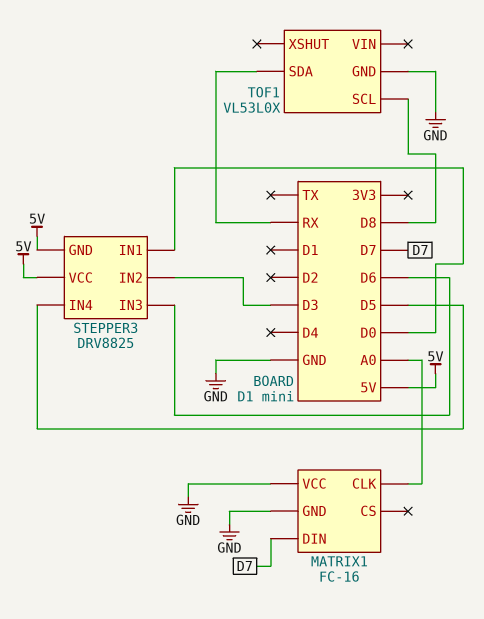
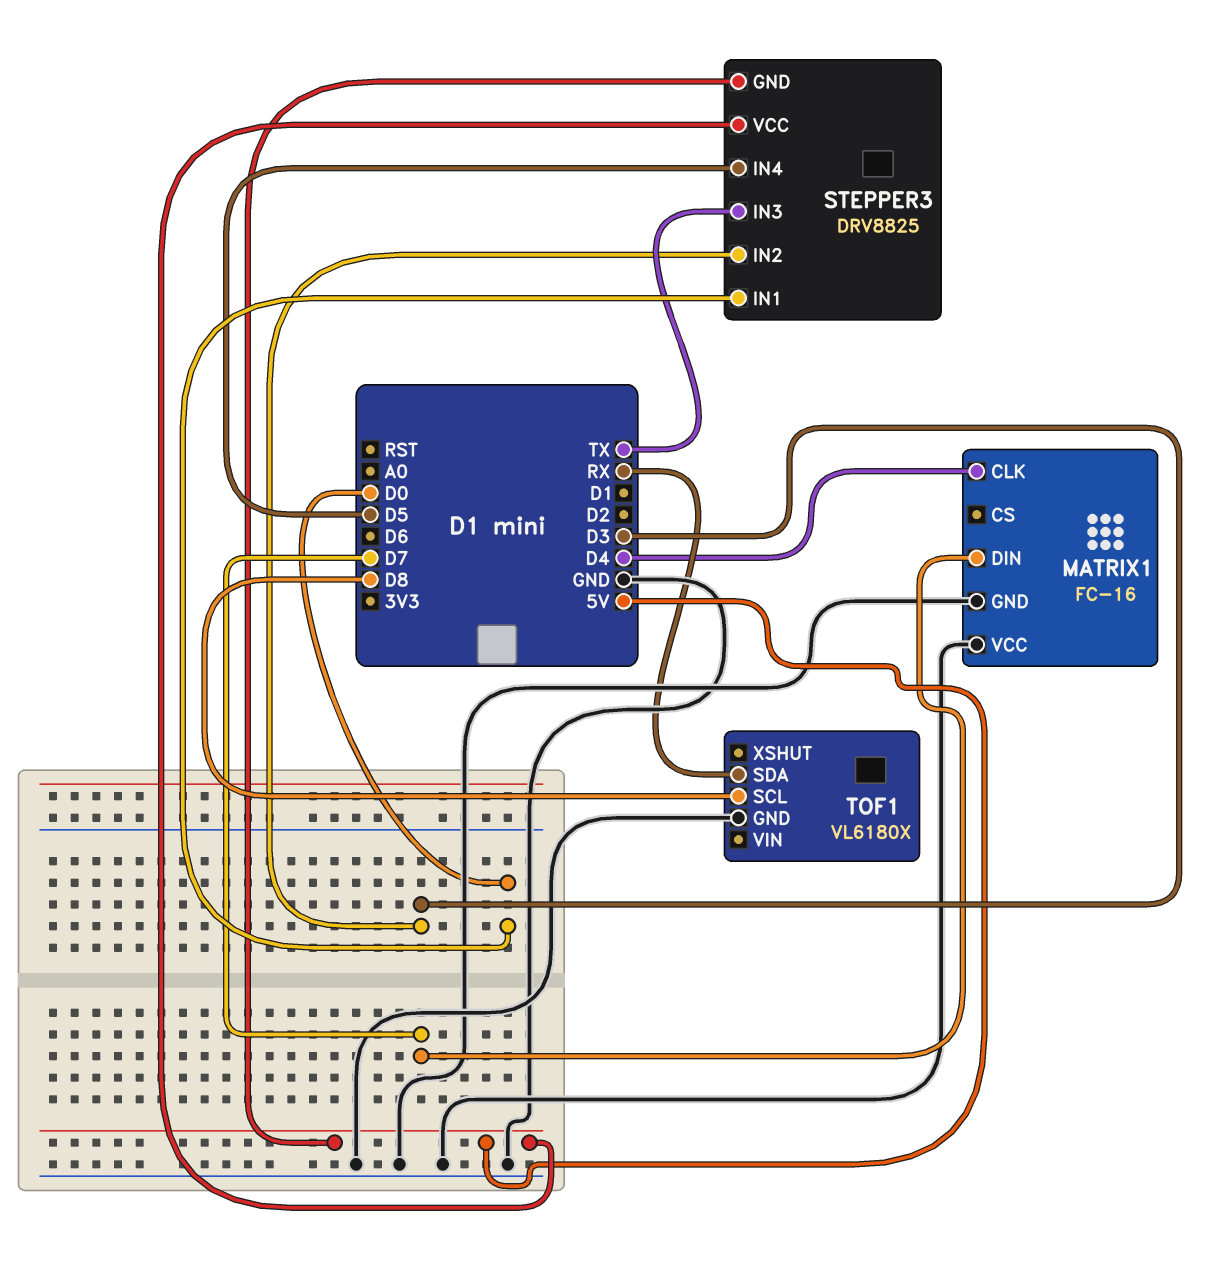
MATRIX1 pin CLK: A0 -> D4
STEPPER3 pin IN3: D6 -> TX
TOF1: VL53L0X -> VL6180X

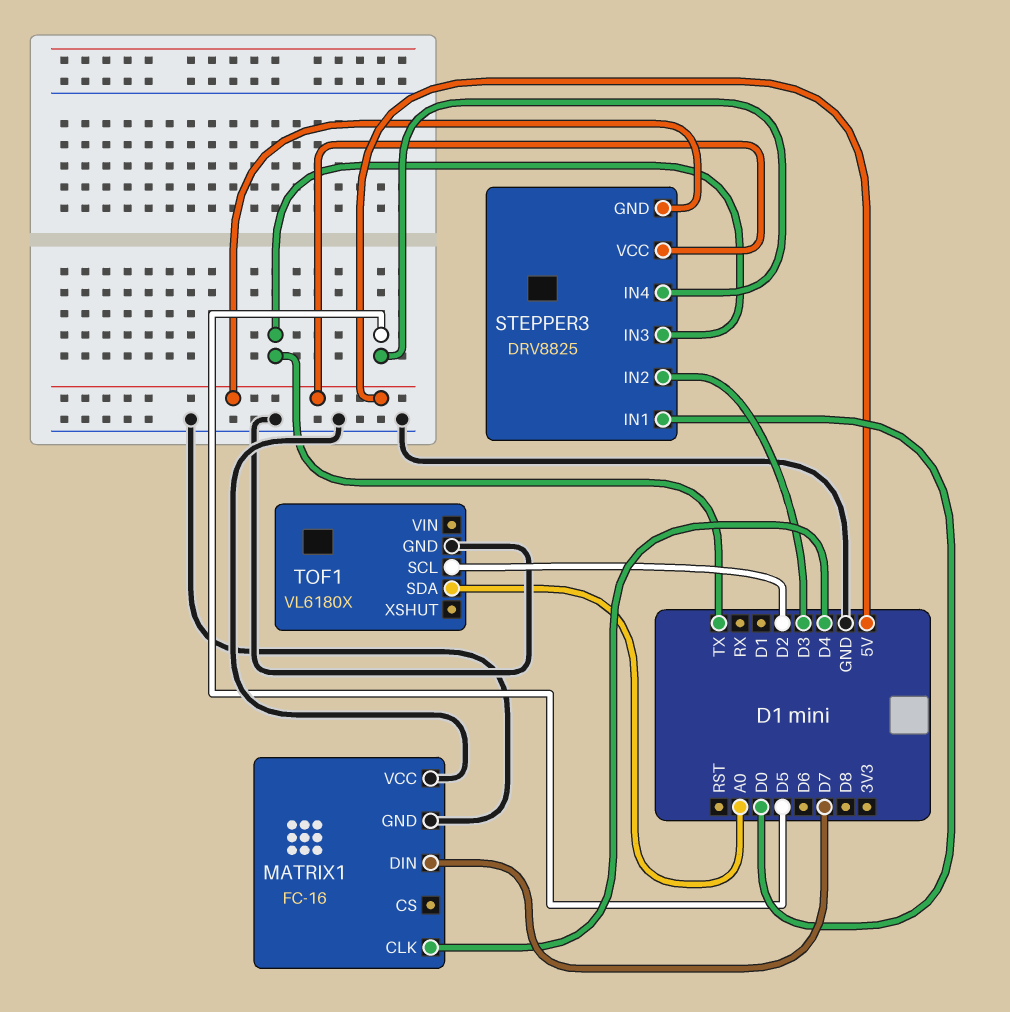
TOF1 pin SCL: D8 -> D2
TOF1 pin SDA: RX -> A0

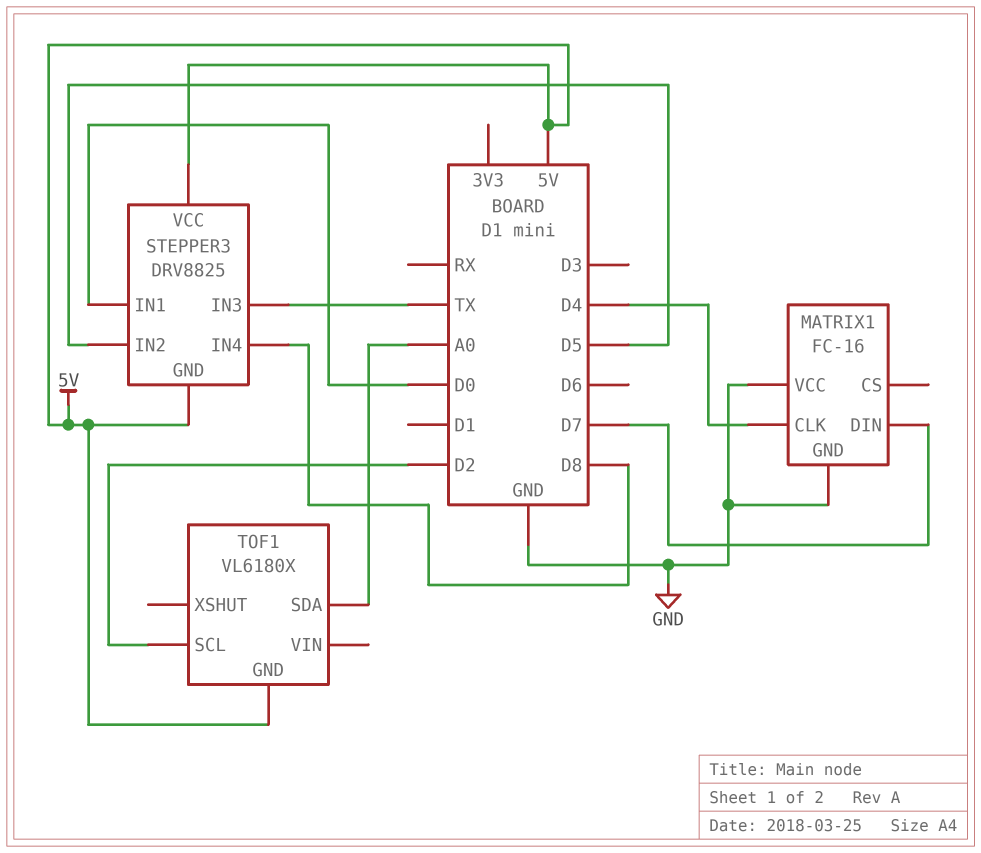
STEPPER3 pin IN2: D3 -> D5
STEPPER3 pin IN4: D5 -> D8
TOF1 pin GND: GND -> 5V

